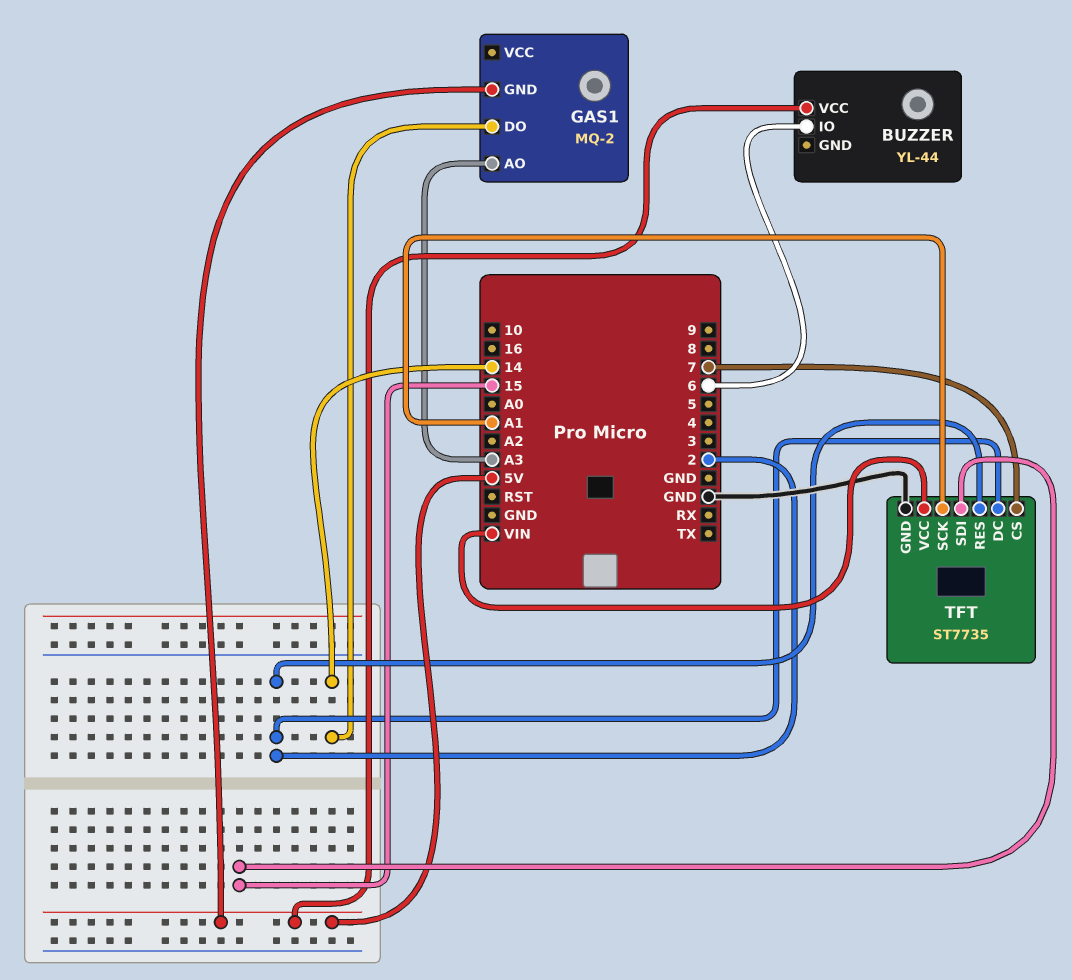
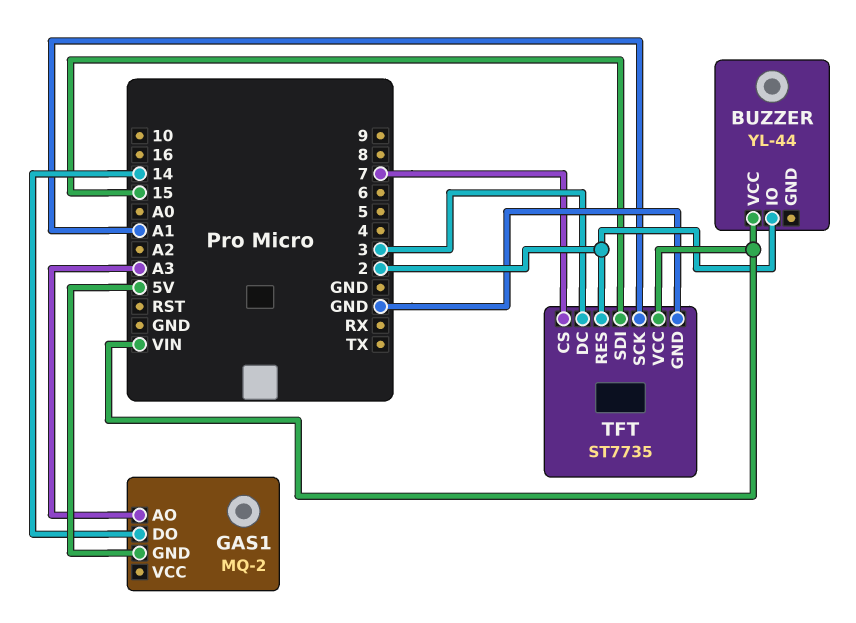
BUZZER pin IO: 6 -> 2
BUZZER pin VCC: 5V -> VIN
TFT pin DC: 2 -> 3

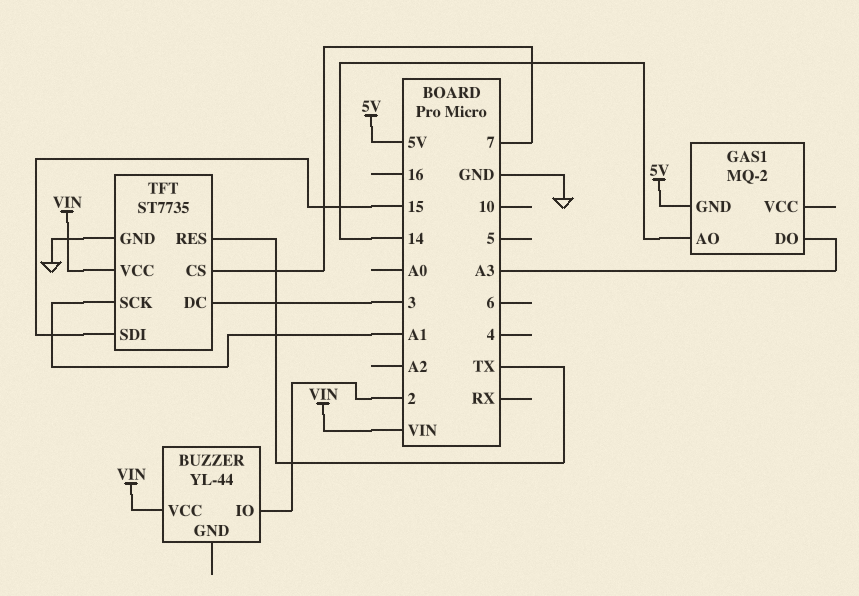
GAS1 pin AO: A3 -> 14
GAS1 pin DO: 14 -> A3
TFT pin RES: 2 -> TX

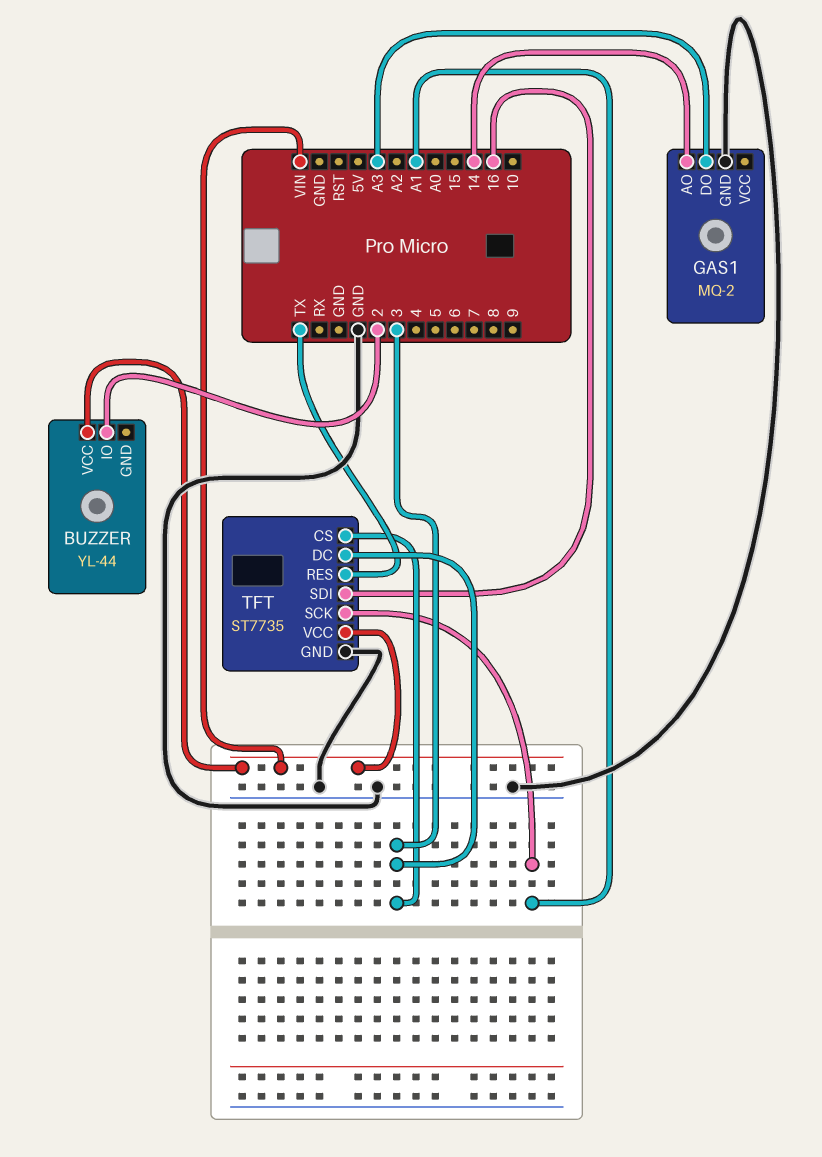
GAS1 pin GND: 5V -> GND
TFT pin CS: 7 -> 3
TFT pin SDI: 15 -> 16

